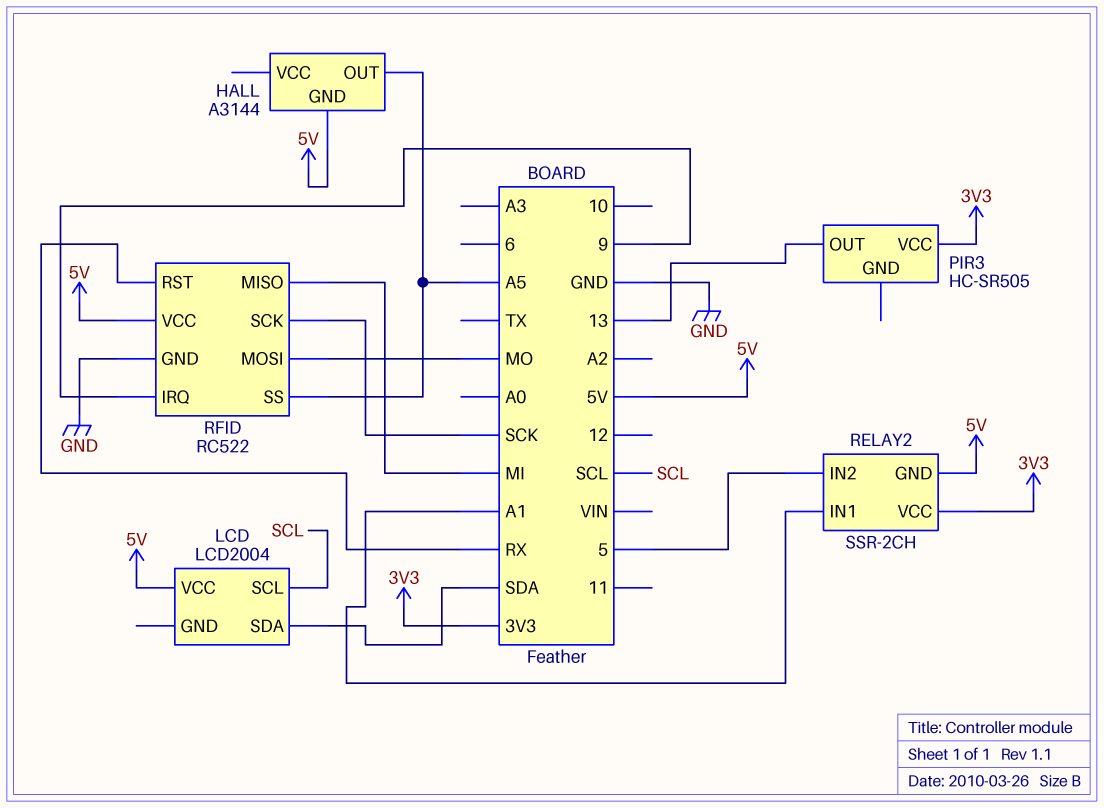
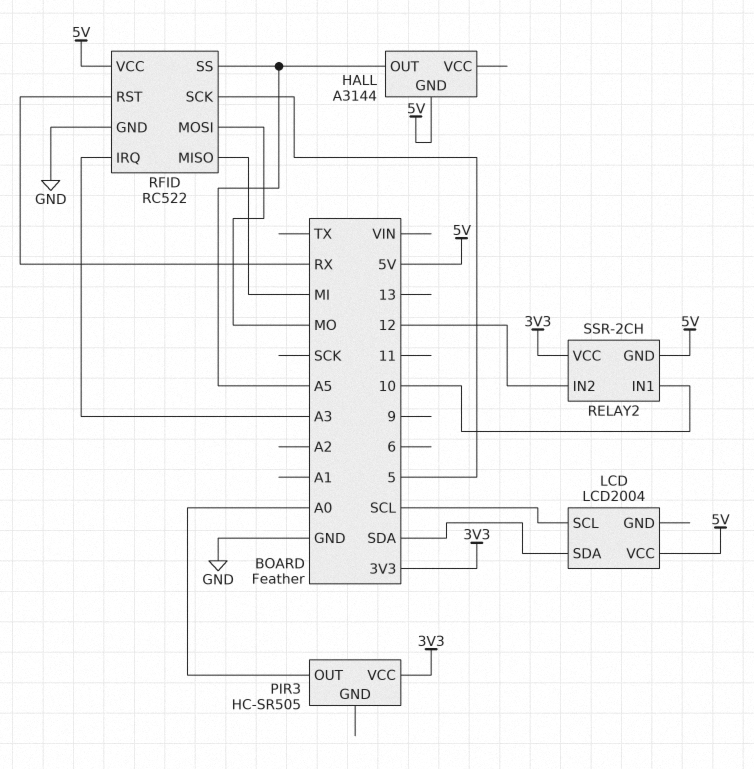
PIR3 pin OUT: 13 -> A0
RELAY2 pin IN1: A1 -> 10
RELAY2 pin IN2: 5 -> 12
RFID pin IRQ: 9 -> A3
RFID pin SCK: SCK -> 5

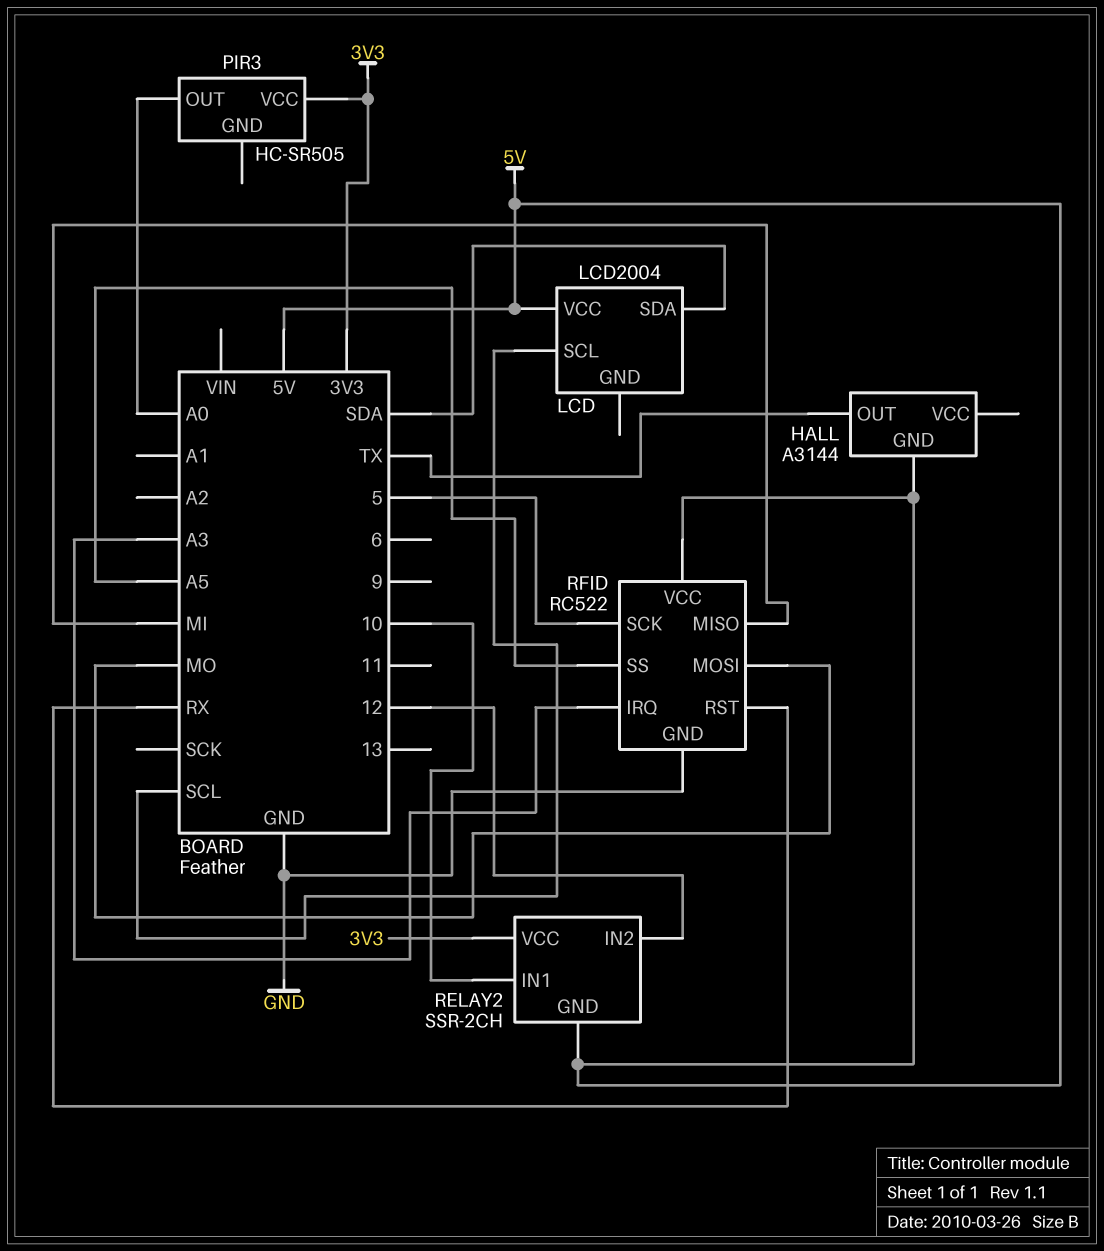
HALL pin OUT: A5 -> TX

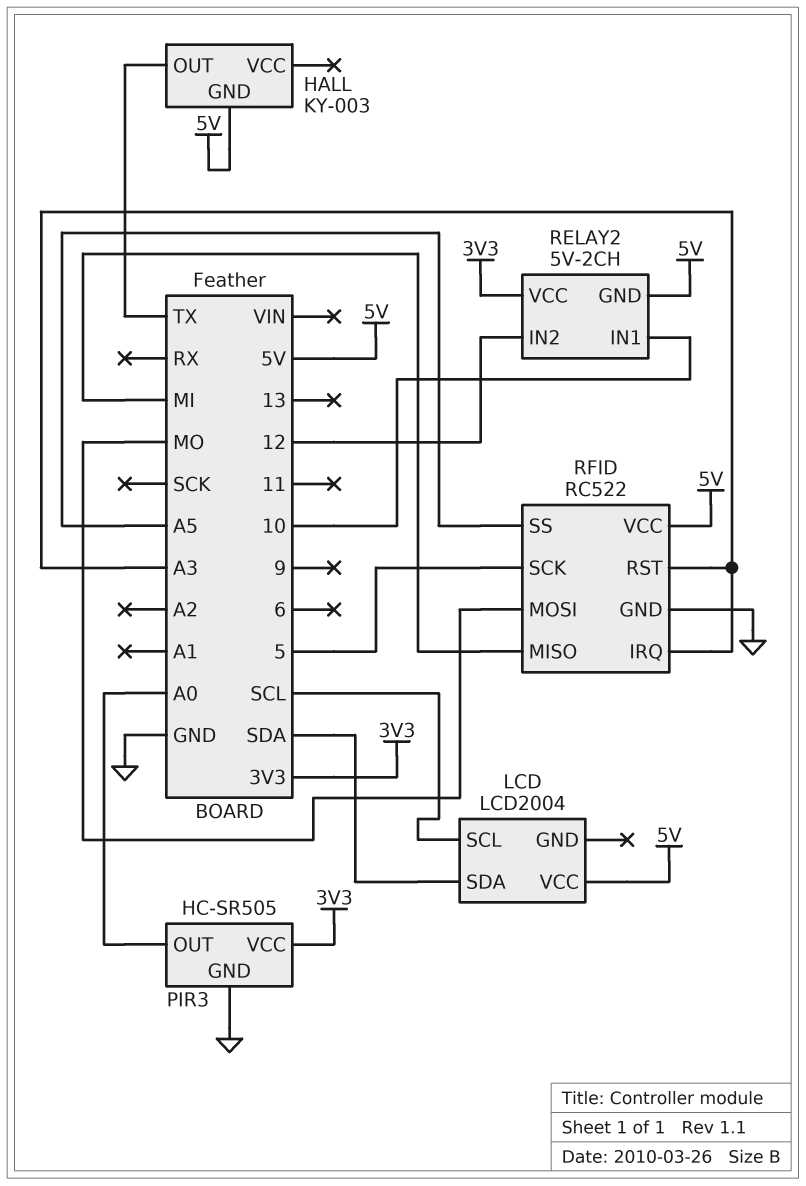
HALL: A3144 -> KY-003
PIR3 pin GND: none -> GND
RELAY2: SSR-2CH -> 5V-2CH
RFID pin RST: RX -> A3

